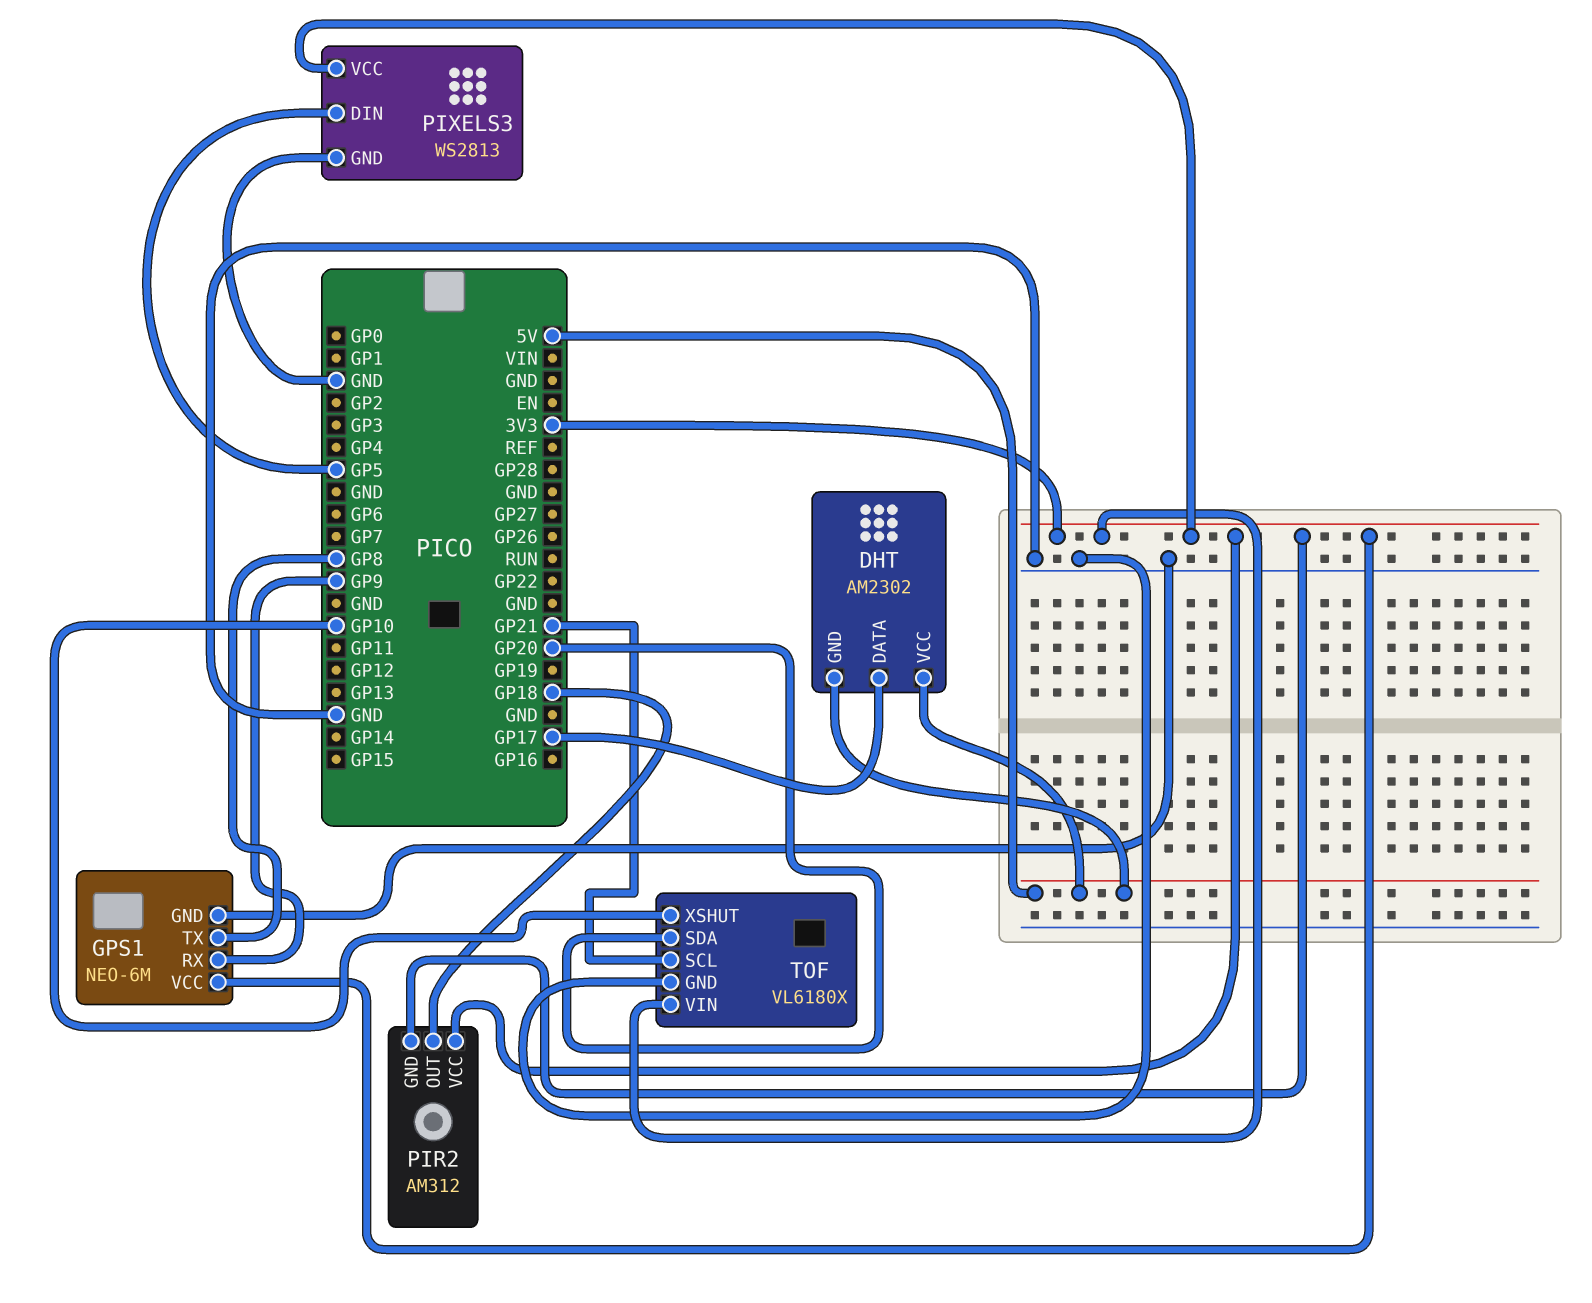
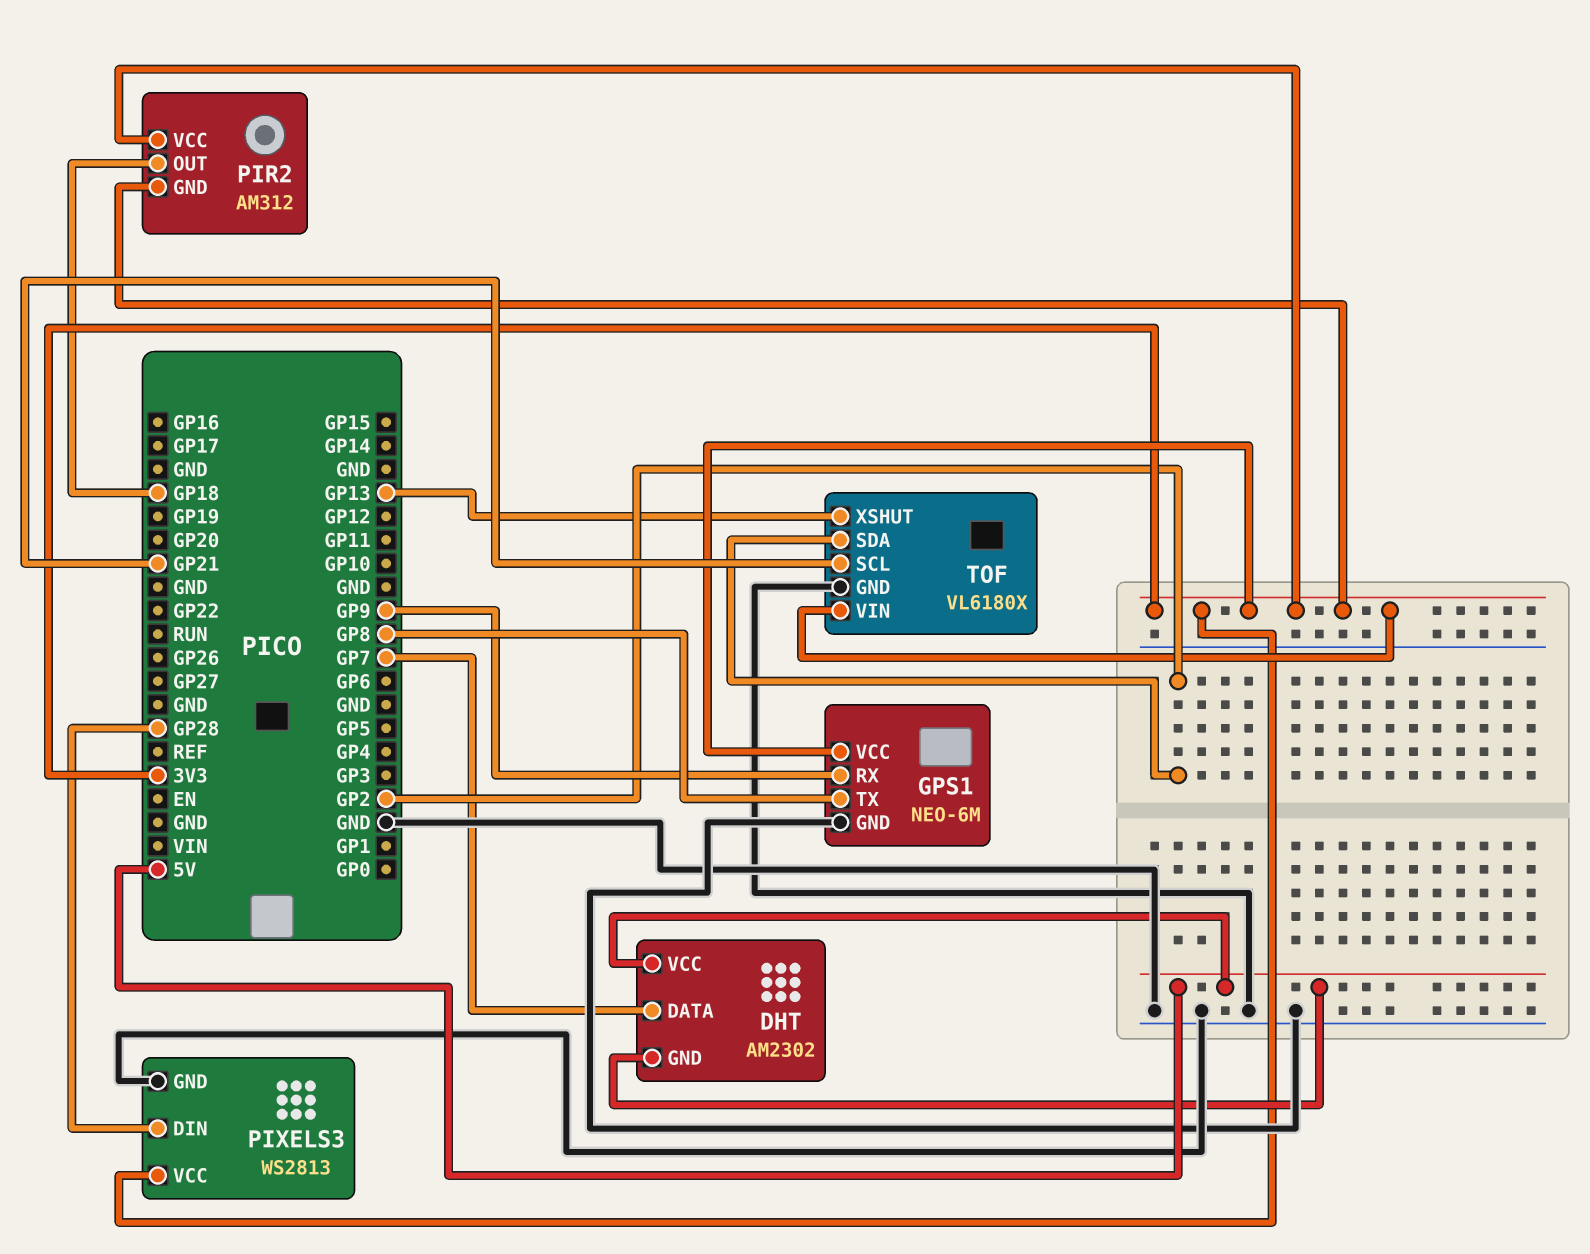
DHT pin DATA: GP17 -> GP7
PIXELS3 pin DIN: GP5 -> GP28
TOF pin SDA: GP20 -> GP2
TOF pin XSHUT: GP10 -> GP13

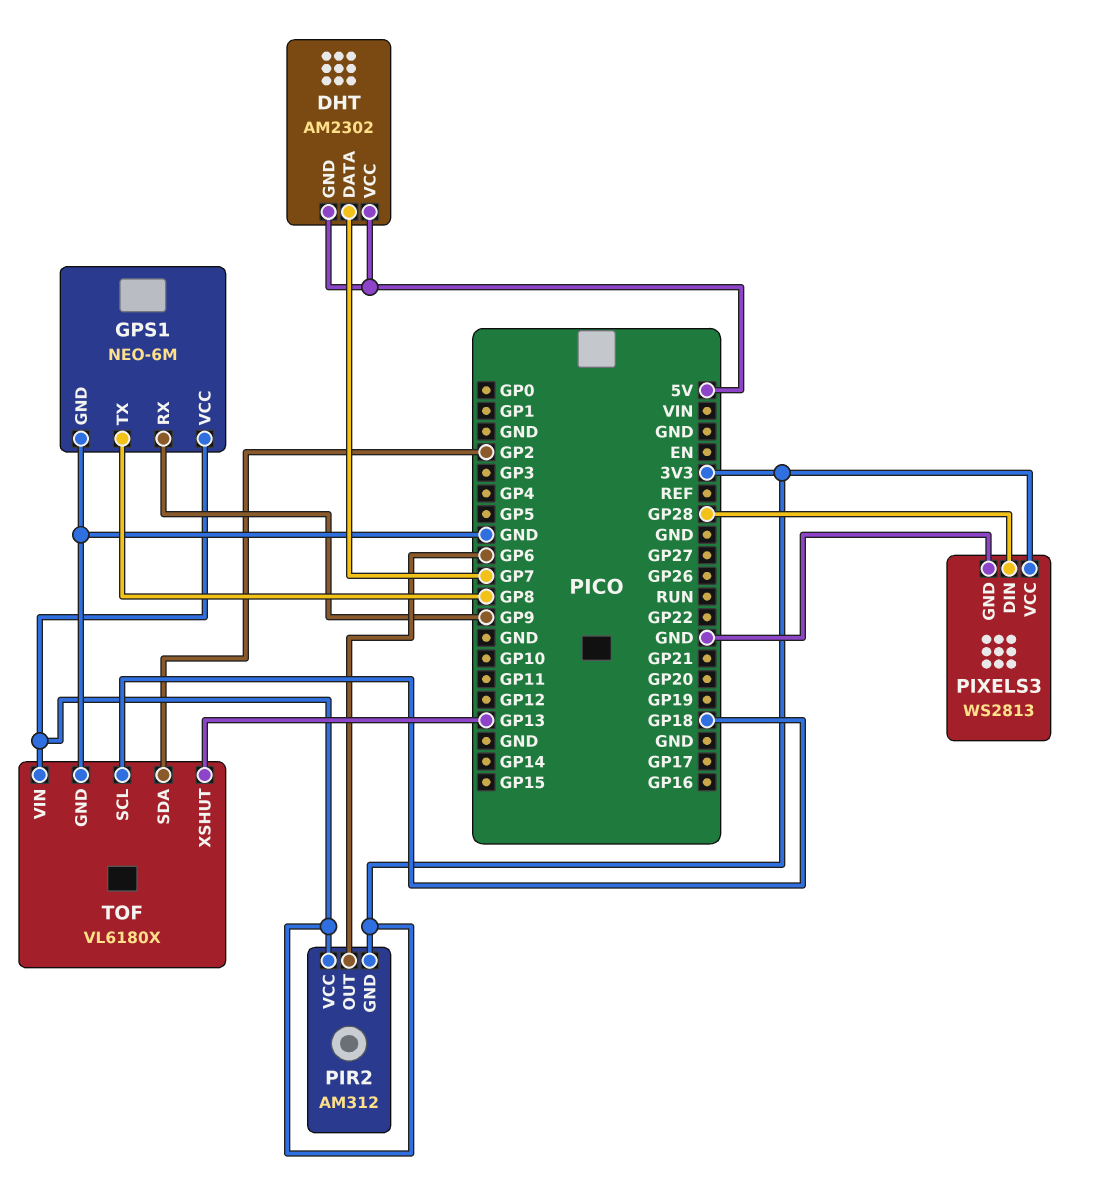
PIR2 pin OUT: GP18 -> GP6
TOF pin SCL: GP21 -> GP18

